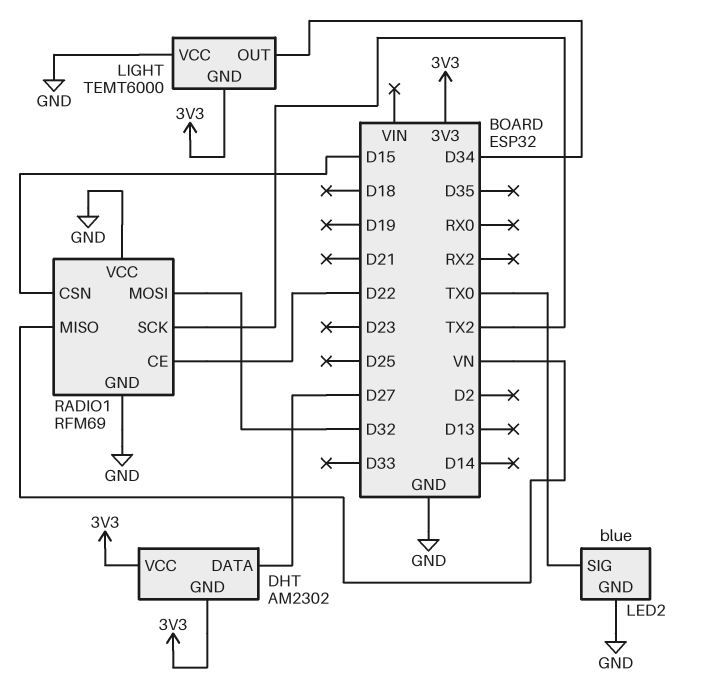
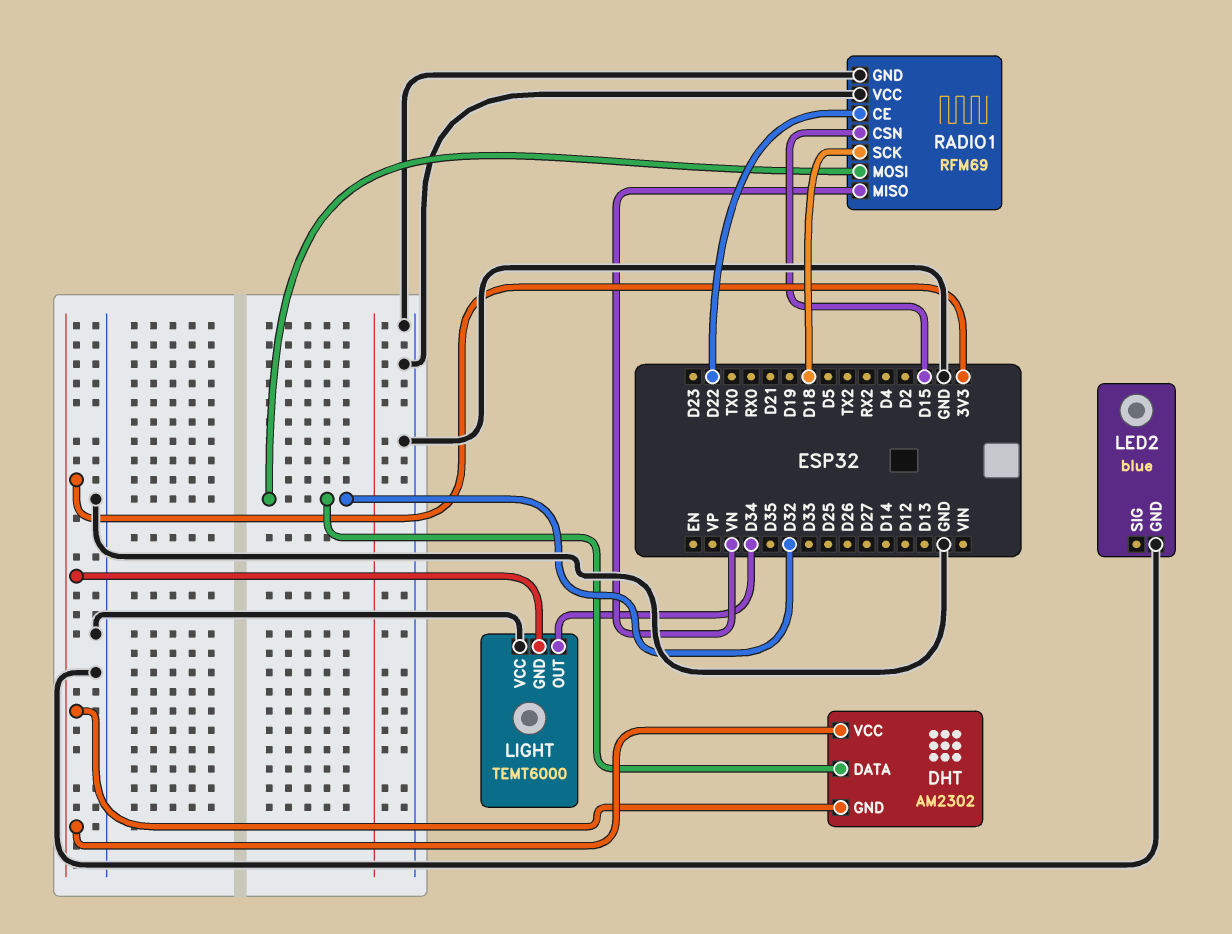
DHT pin DATA: D27 -> D32
LED2 pin SIG: TX0 -> none
RADIO1 pin SCK: TX2 -> D18

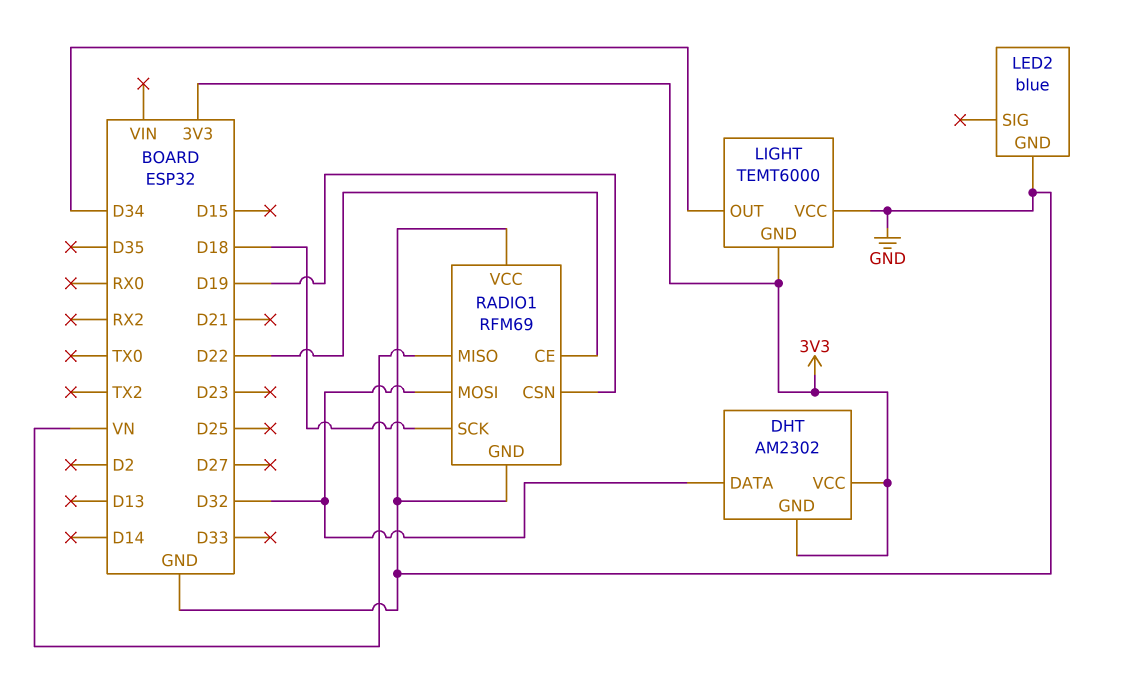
RADIO1 pin CSN: D15 -> D19

